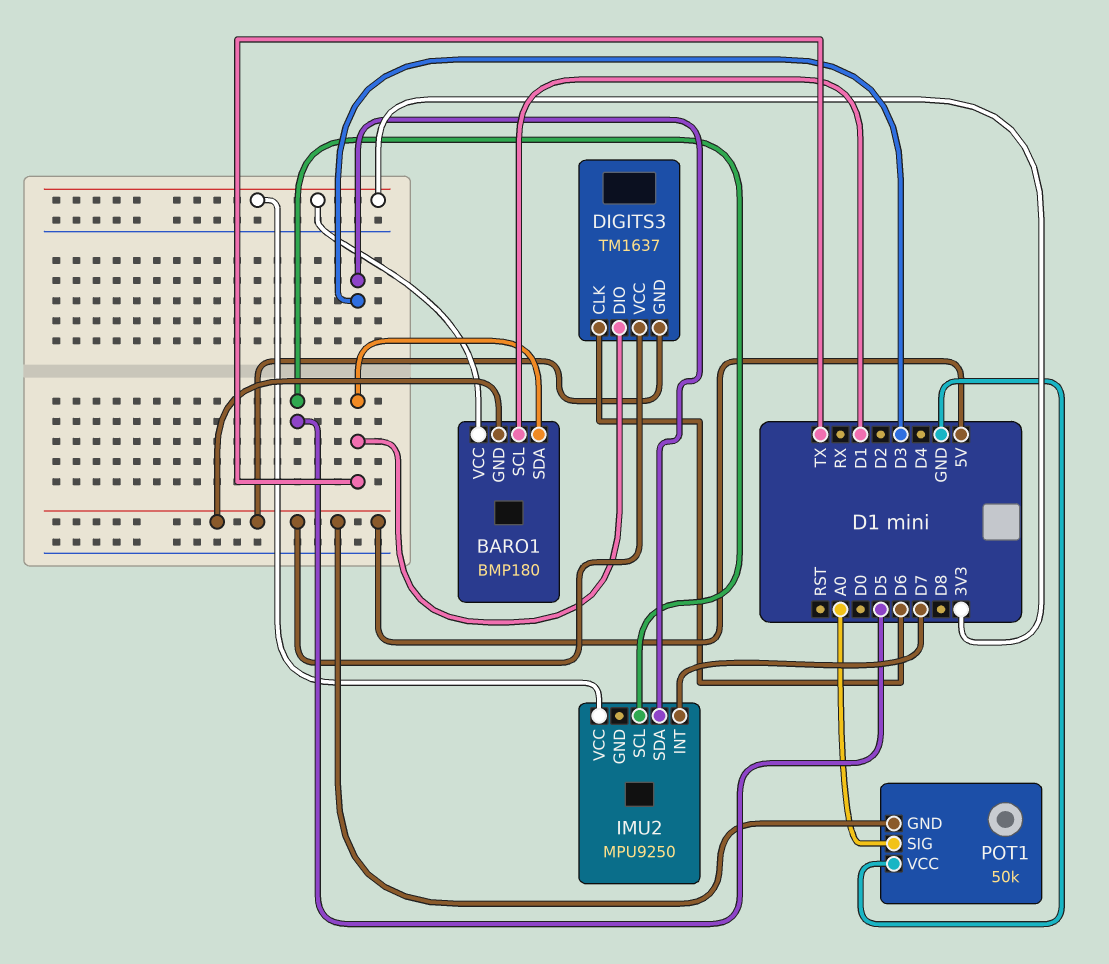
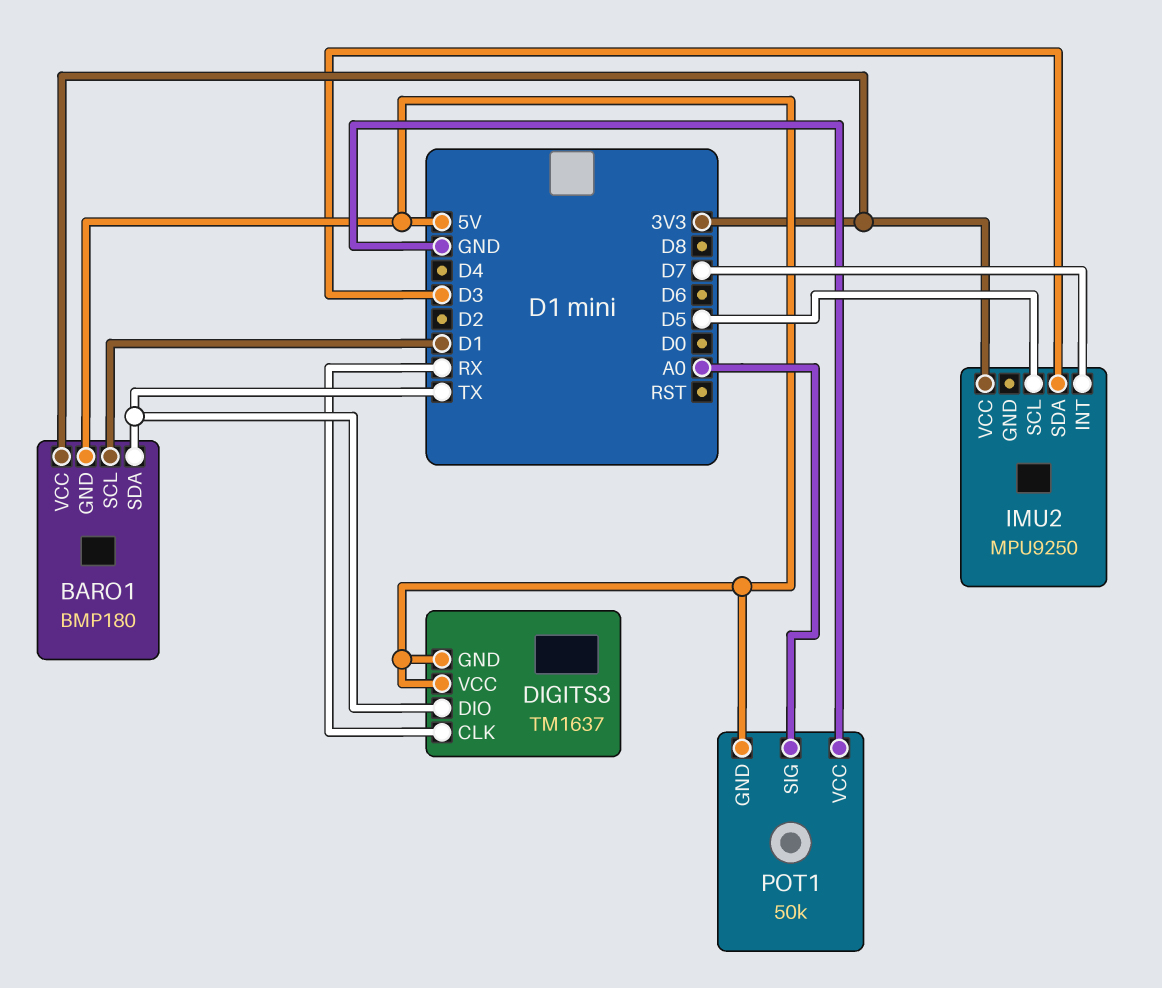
DIGITS3 pin CLK: D6 -> RX

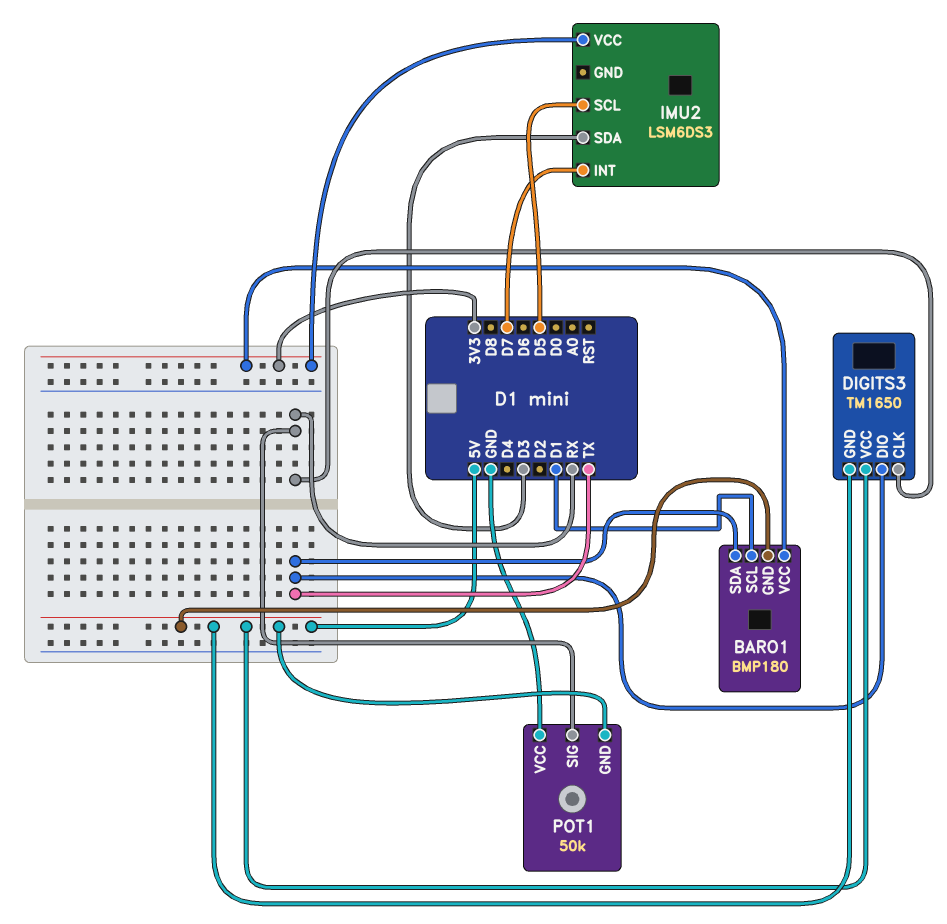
DIGITS3: TM1637 -> TM1650
IMU2: MPU9250 -> LSM6DS3
POT1 pin SIG: A0 -> RX

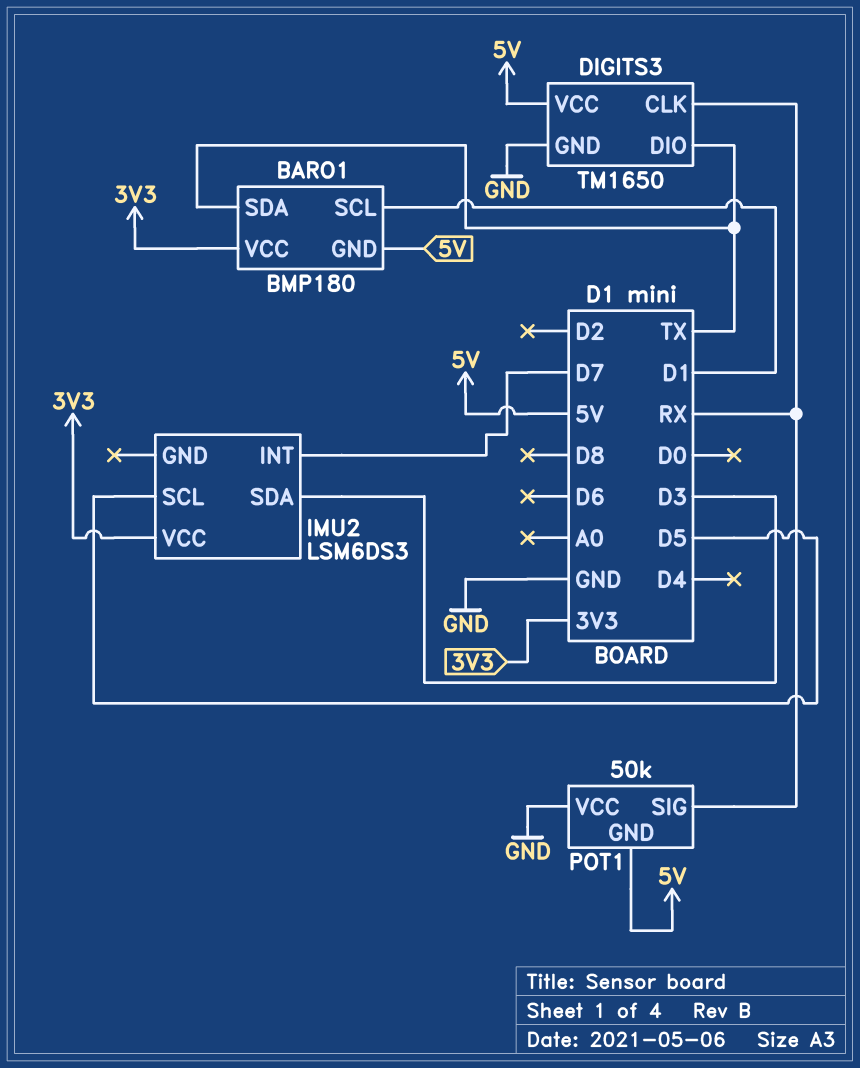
DIGITS3 pin GND: 5V -> GND

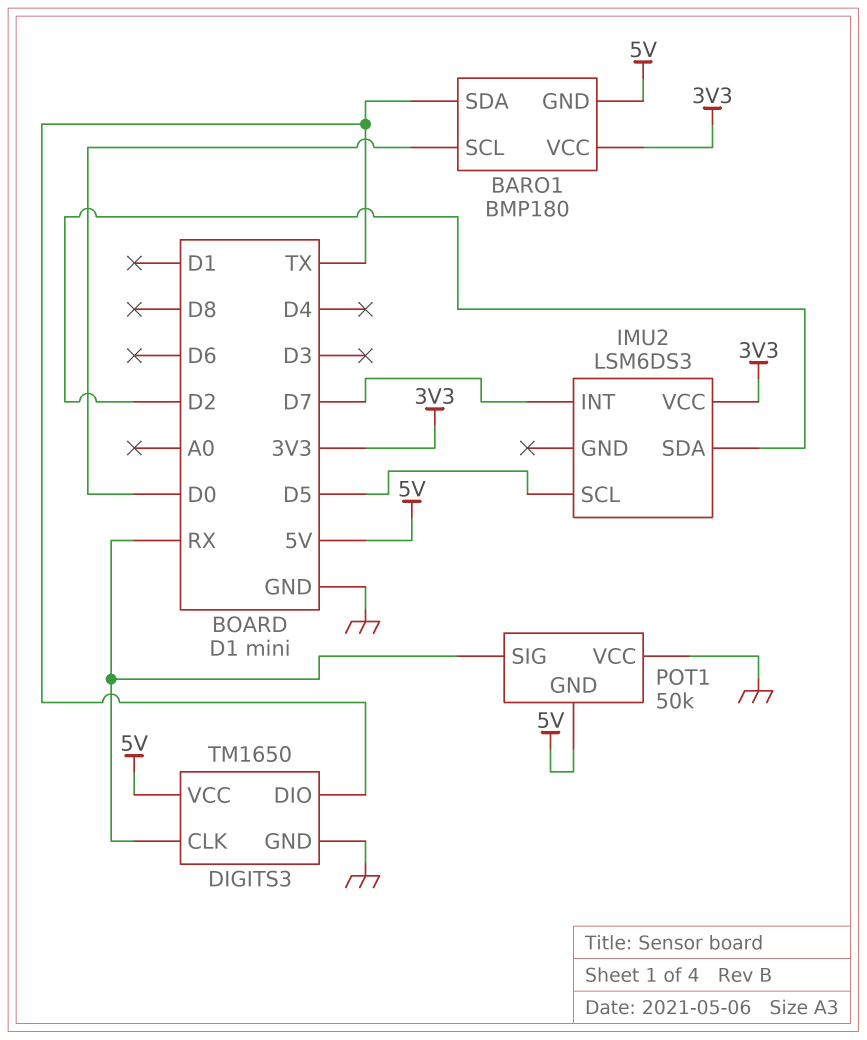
BARO1 pin SCL: D1 -> D0
IMU2 pin SDA: D3 -> D2

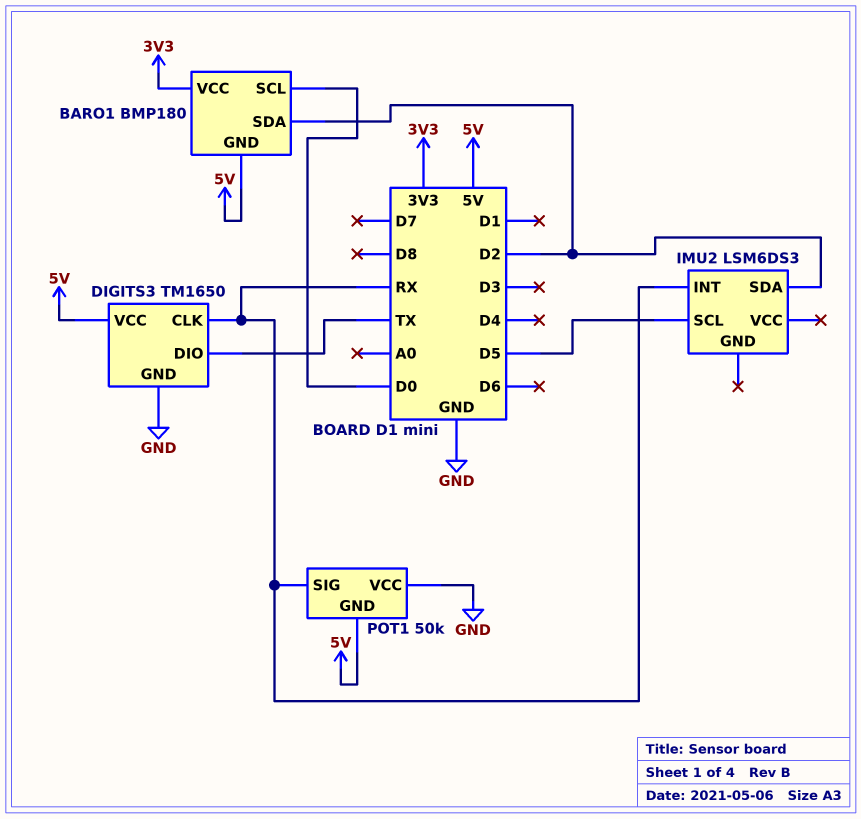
BARO1 pin SDA: TX -> D2
IMU2 pin INT: D7 -> RX
IMU2 pin VCC: 3V3 -> none

